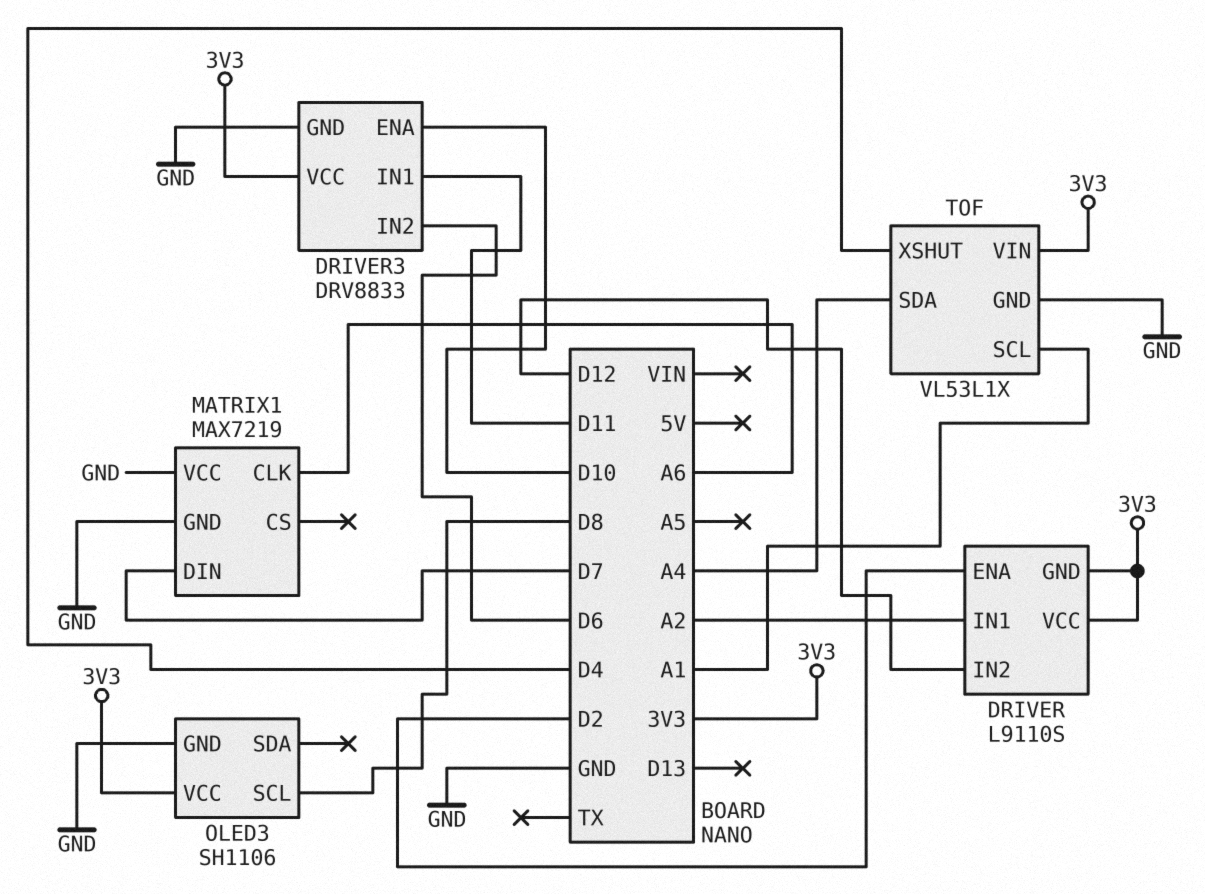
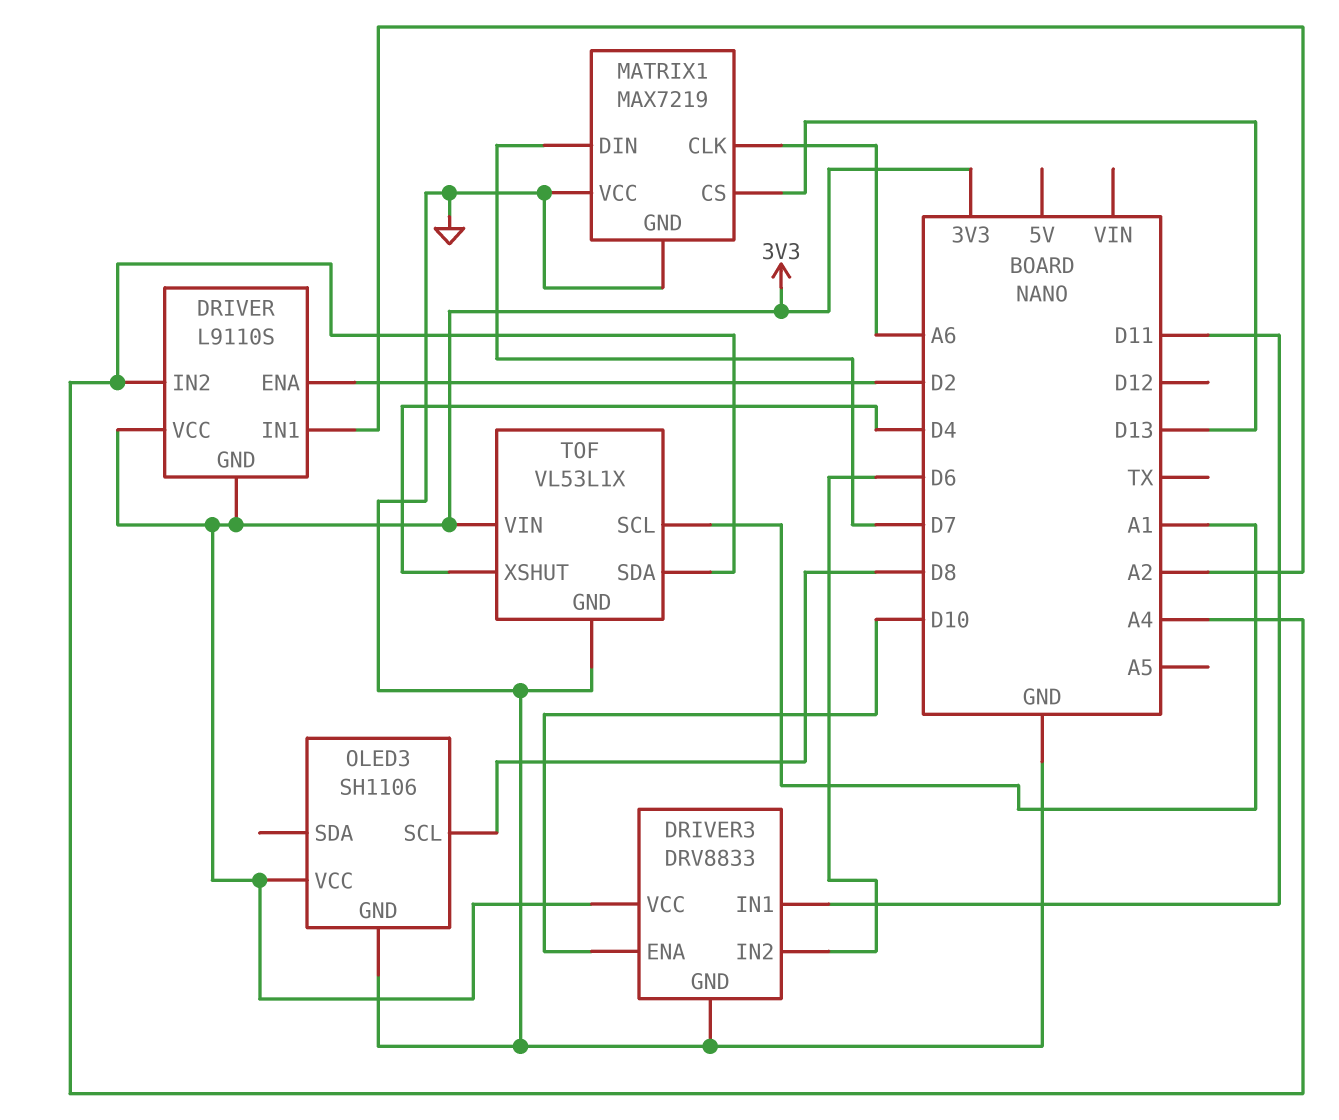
DRIVER pin IN2: D12 -> A4
MATRIX1 pin CS: none -> D13

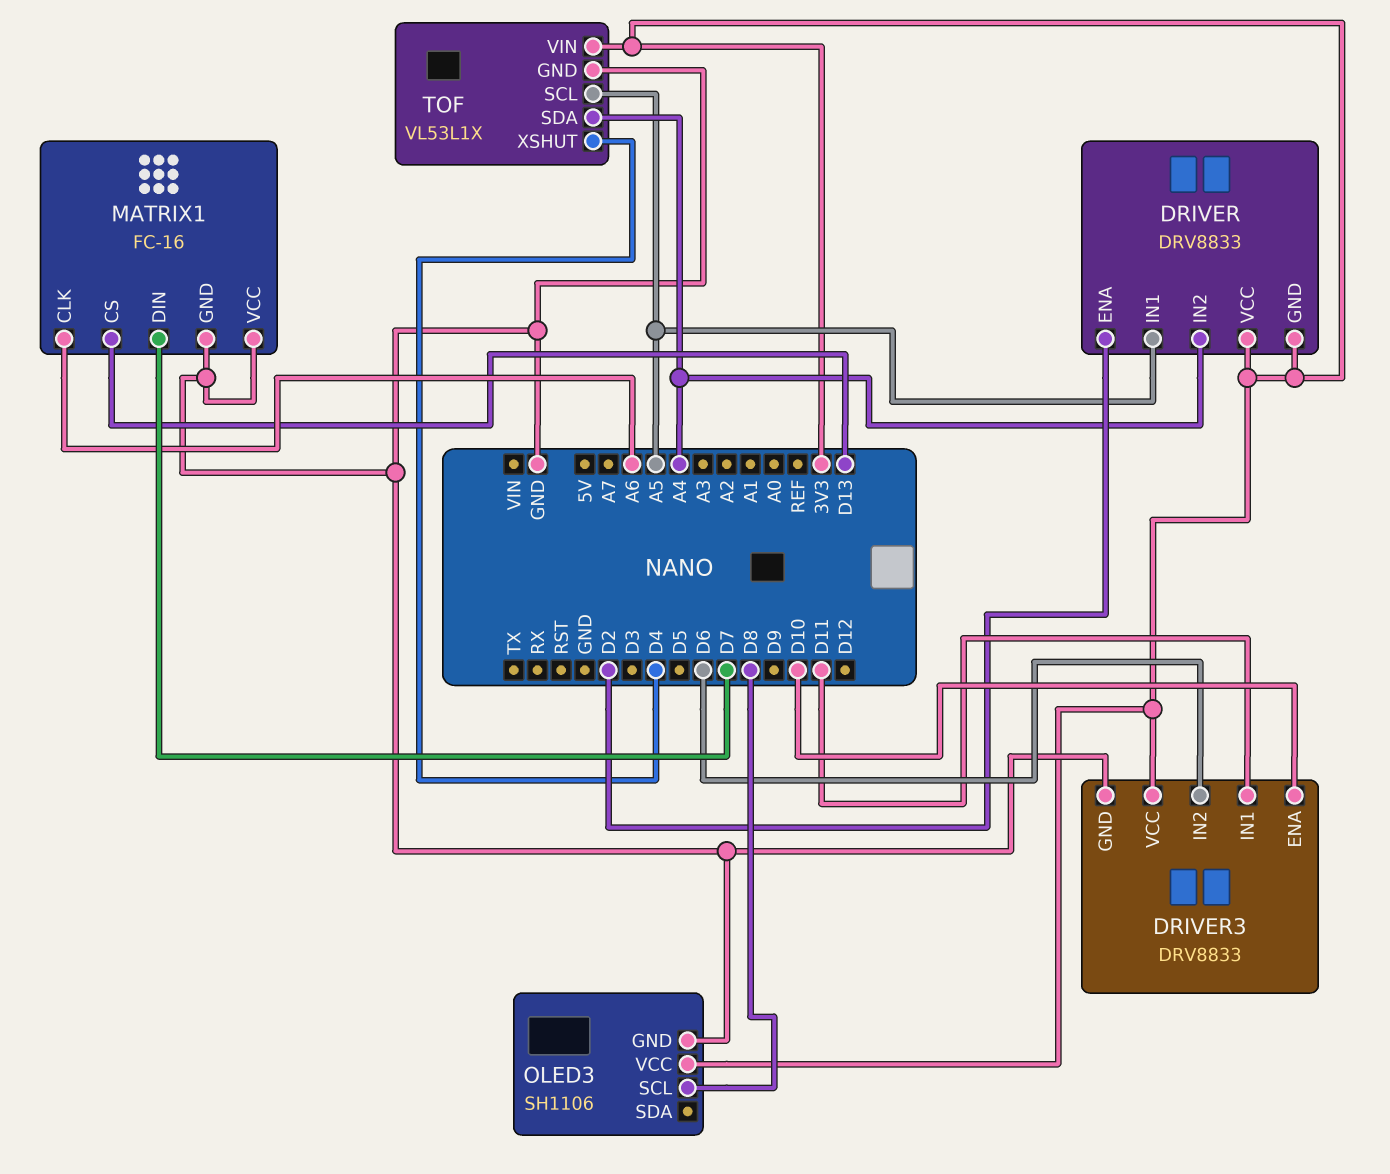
DRIVER: L9110S -> DRV8833
DRIVER pin IN1: A2 -> A5
MATRIX1: MAX7219 -> FC-16
TOF pin SCL: A1 -> A5

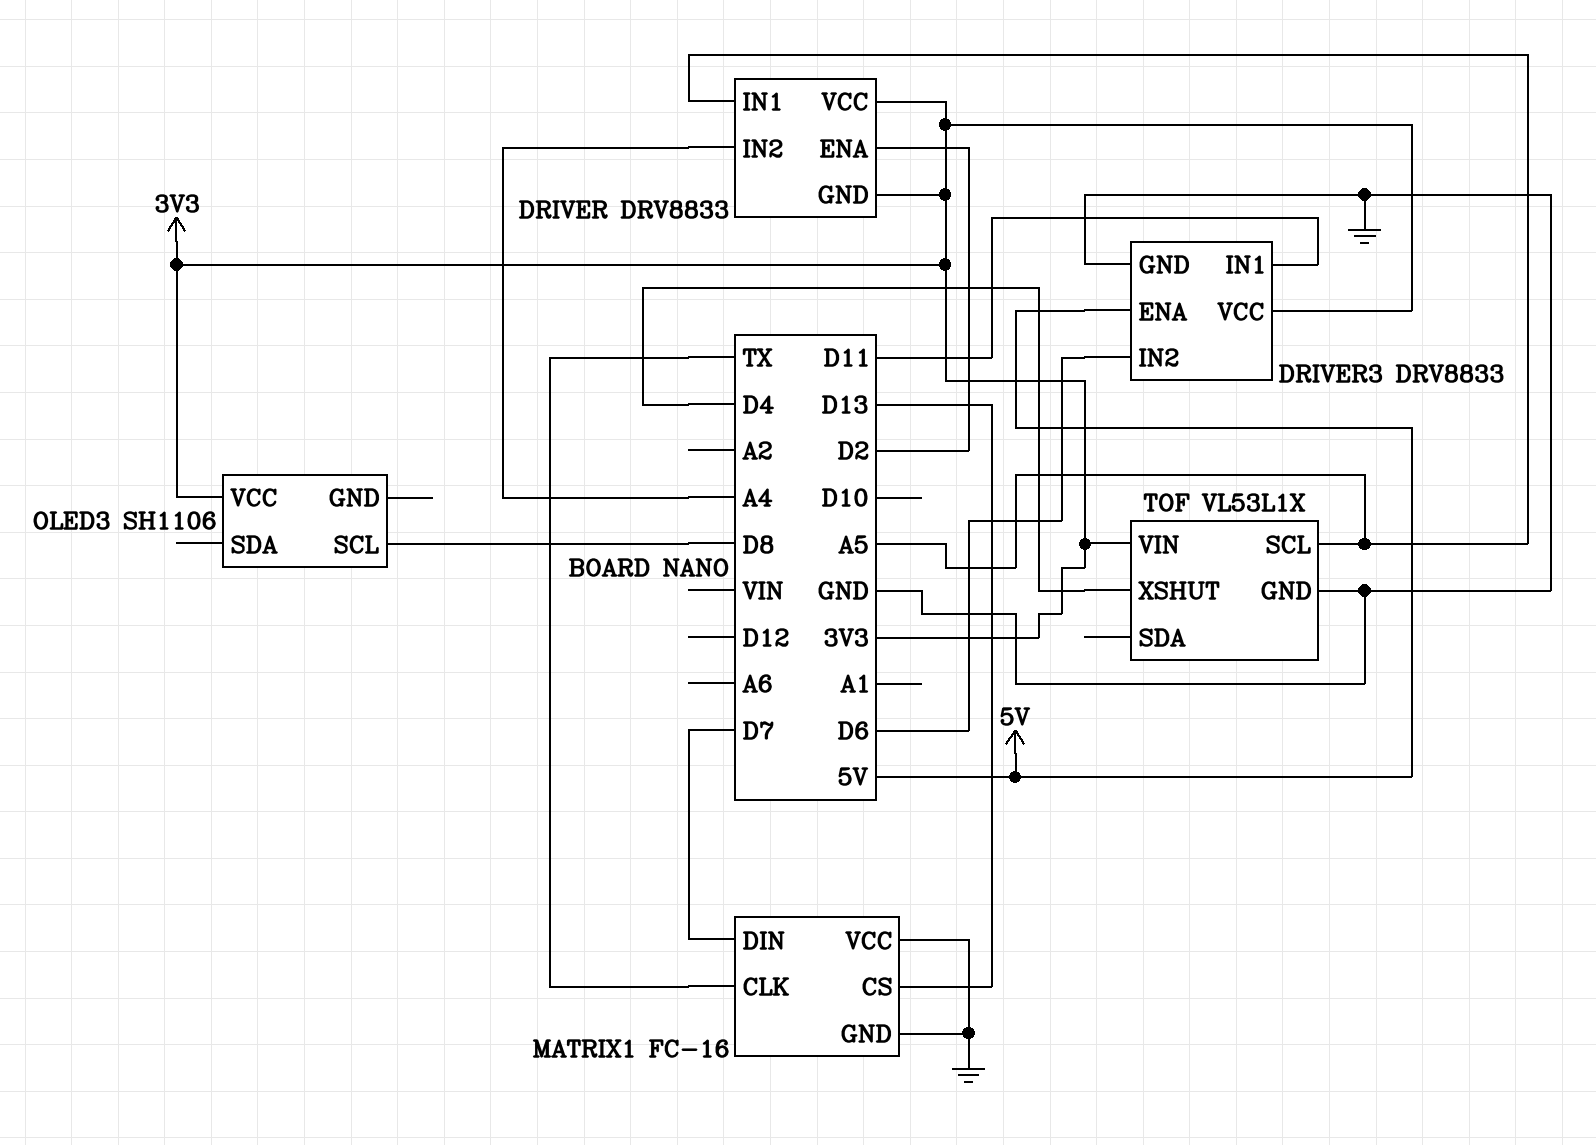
DRIVER3 pin ENA: D10 -> 5V
MATRIX1 pin CLK: A6 -> TX
OLED3 pin GND: GND -> none
TOF pin SDA: A4 -> none

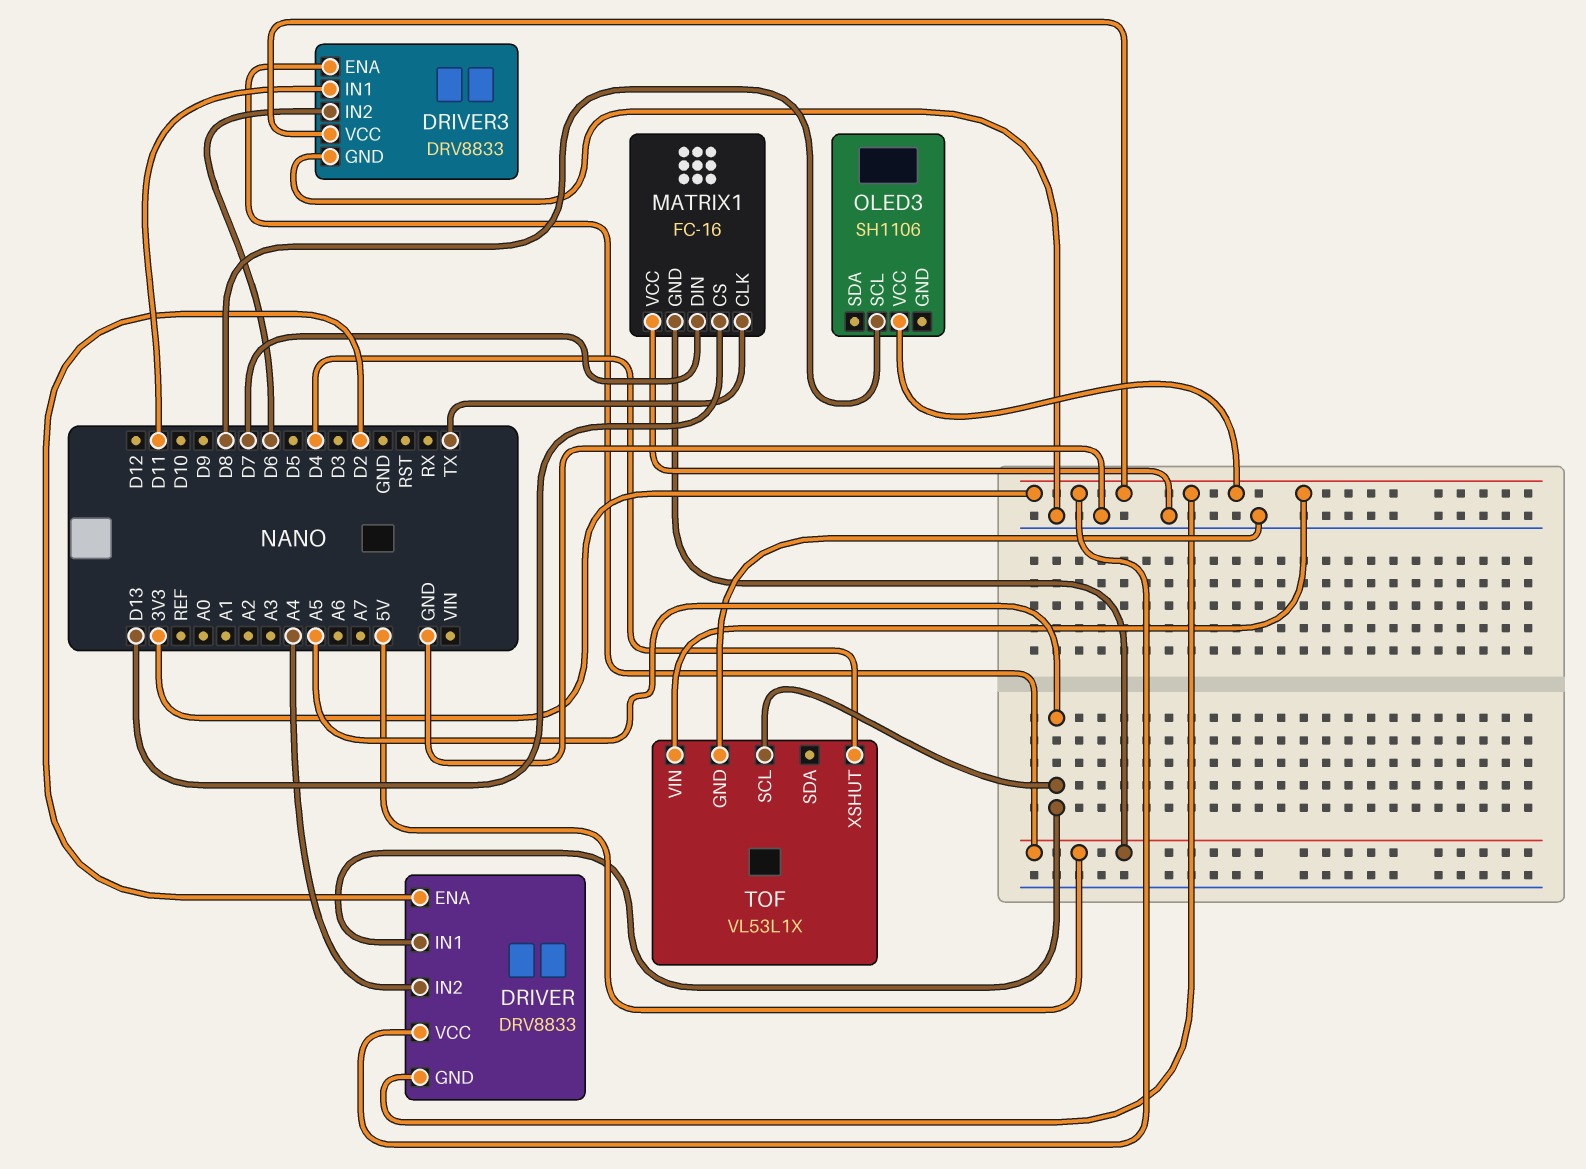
MATRIX1 pin GND: GND -> 5V

